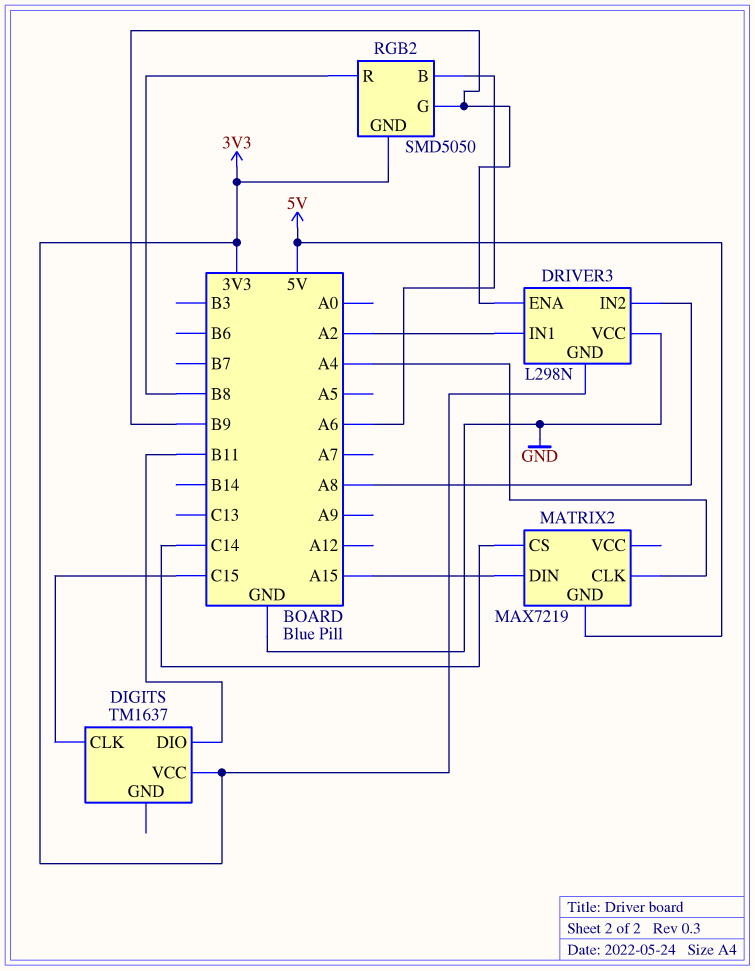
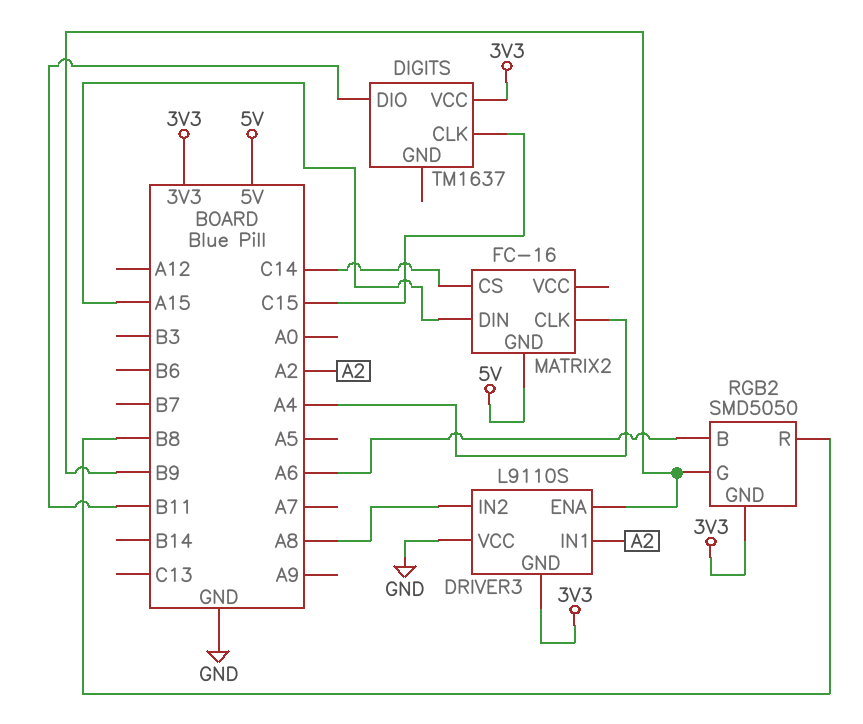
DRIVER3: L298N -> L9110S
MATRIX2: MAX7219 -> FC-16

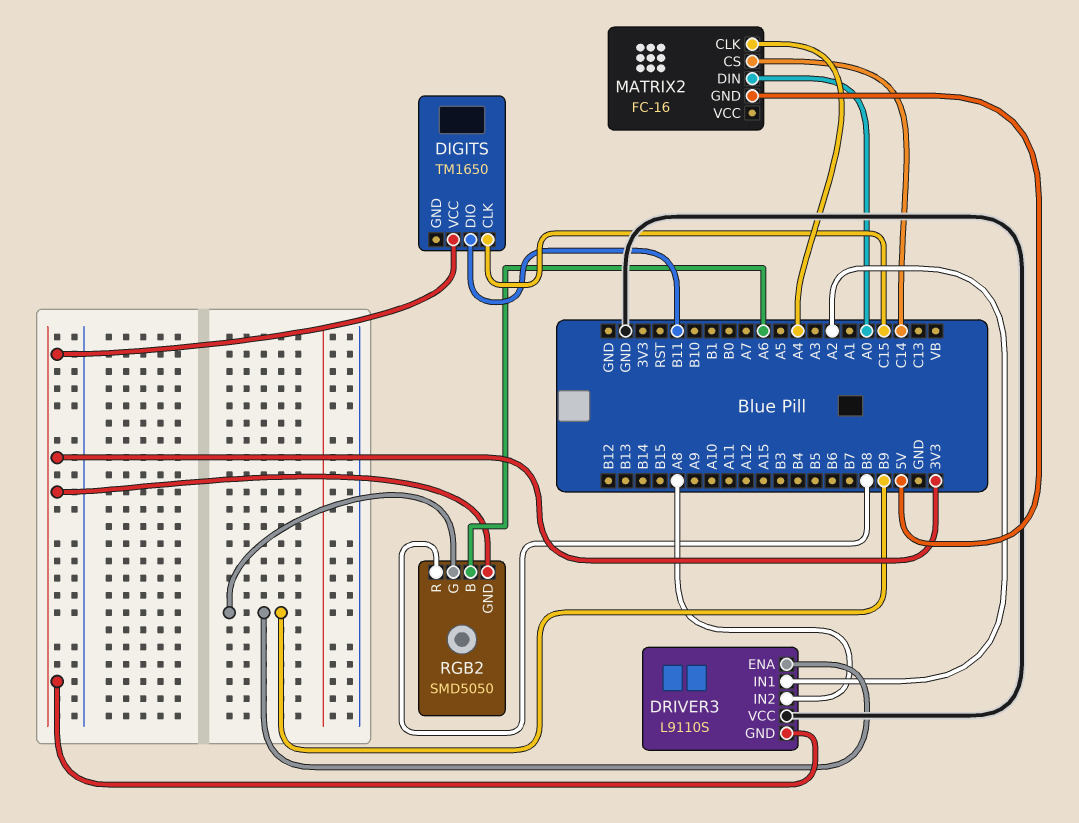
DIGITS: TM1637 -> TM1650
MATRIX2 pin DIN: A15 -> A0

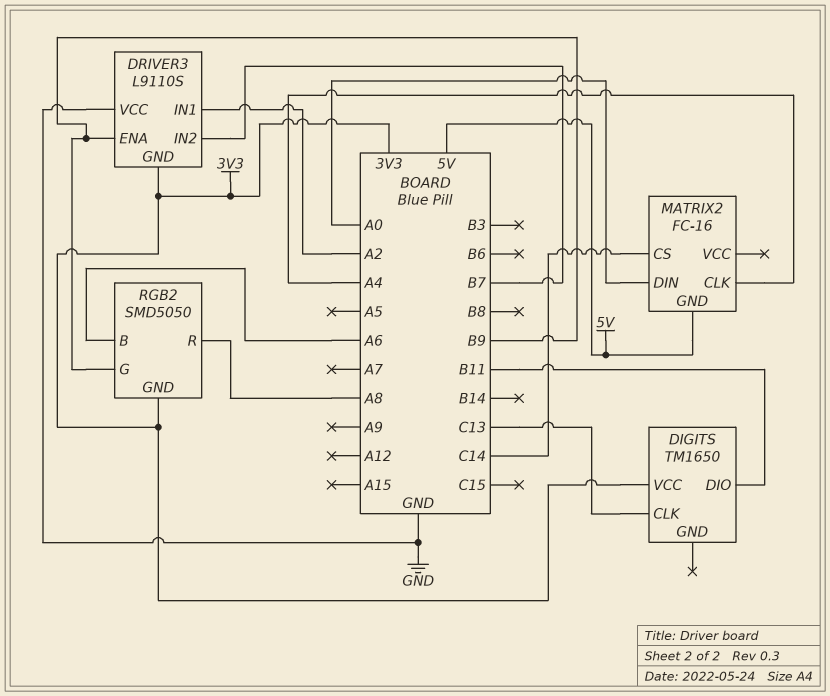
DIGITS pin CLK: C15 -> C13
DRIVER3 pin IN2: A8 -> B7
RGB2 pin R: B8 -> A8

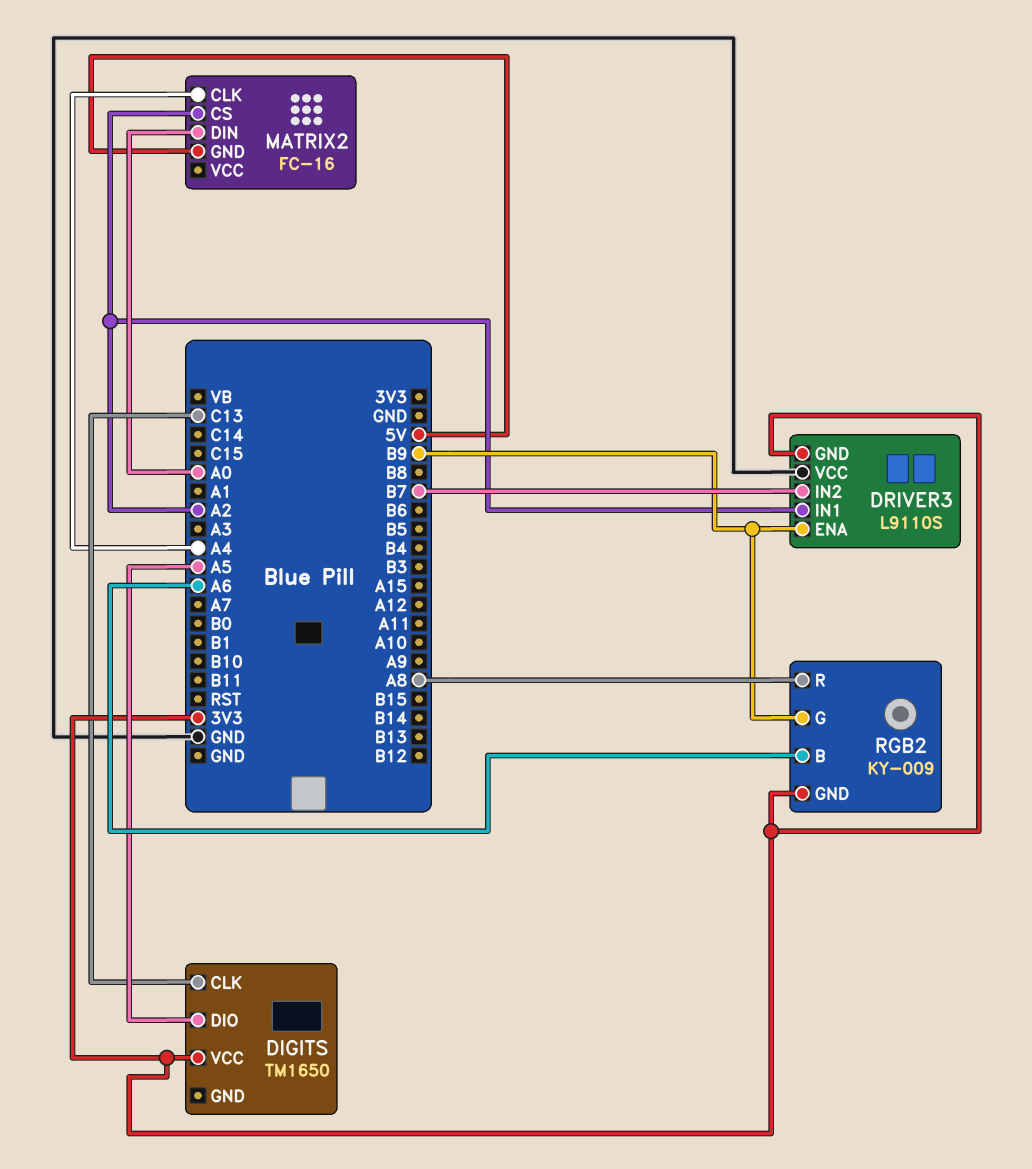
DIGITS pin DIO: B11 -> A5
MATRIX2 pin CS: C14 -> A2
RGB2: SMD5050 -> KY-009

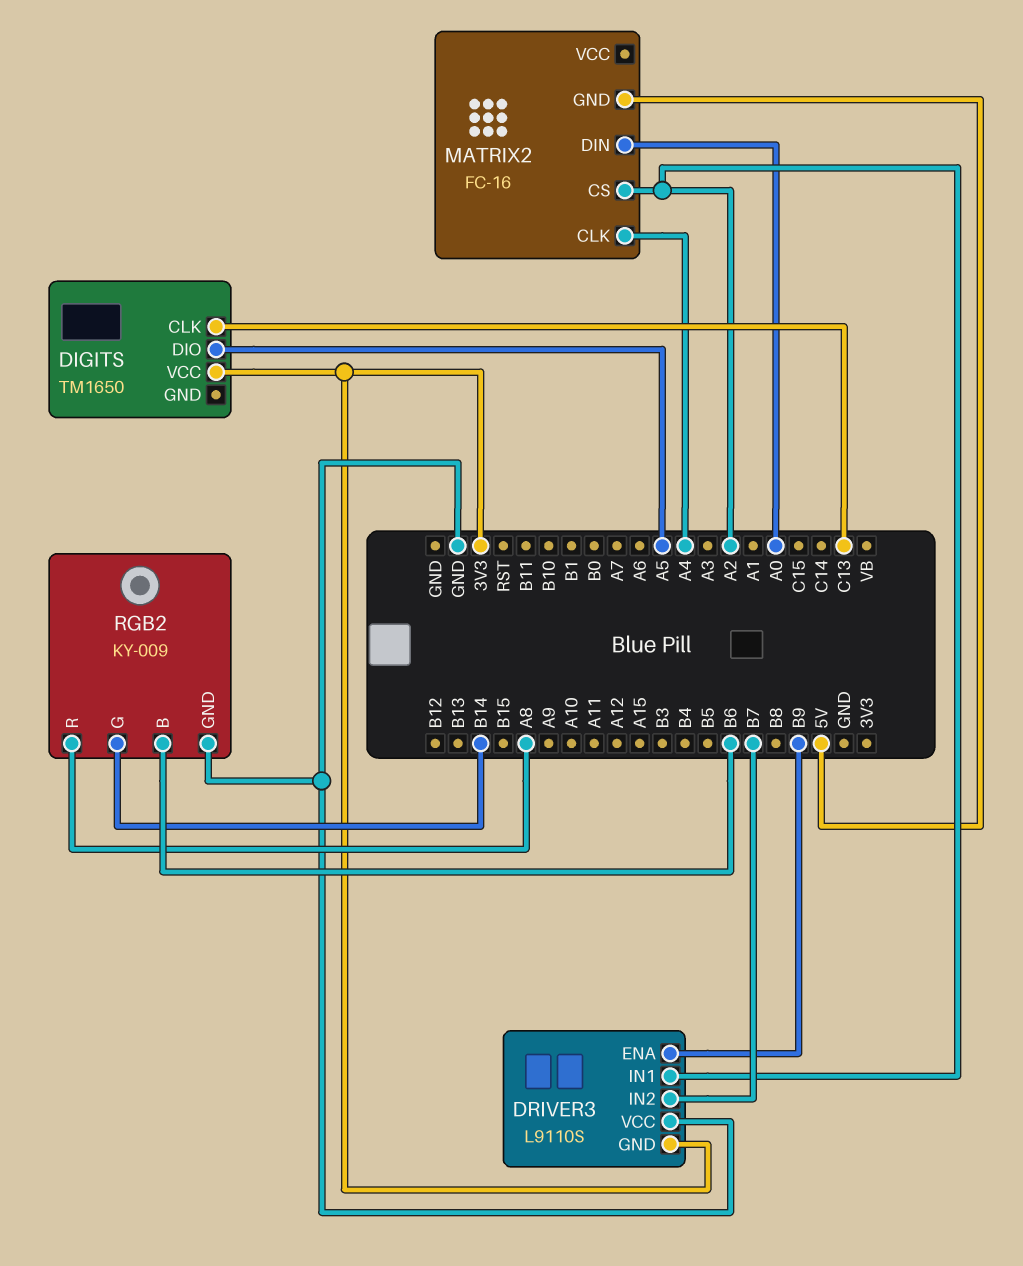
RGB2 pin B: A6 -> B6
RGB2 pin G: B9 -> B14
RGB2 pin GND: 3V3 -> GND

